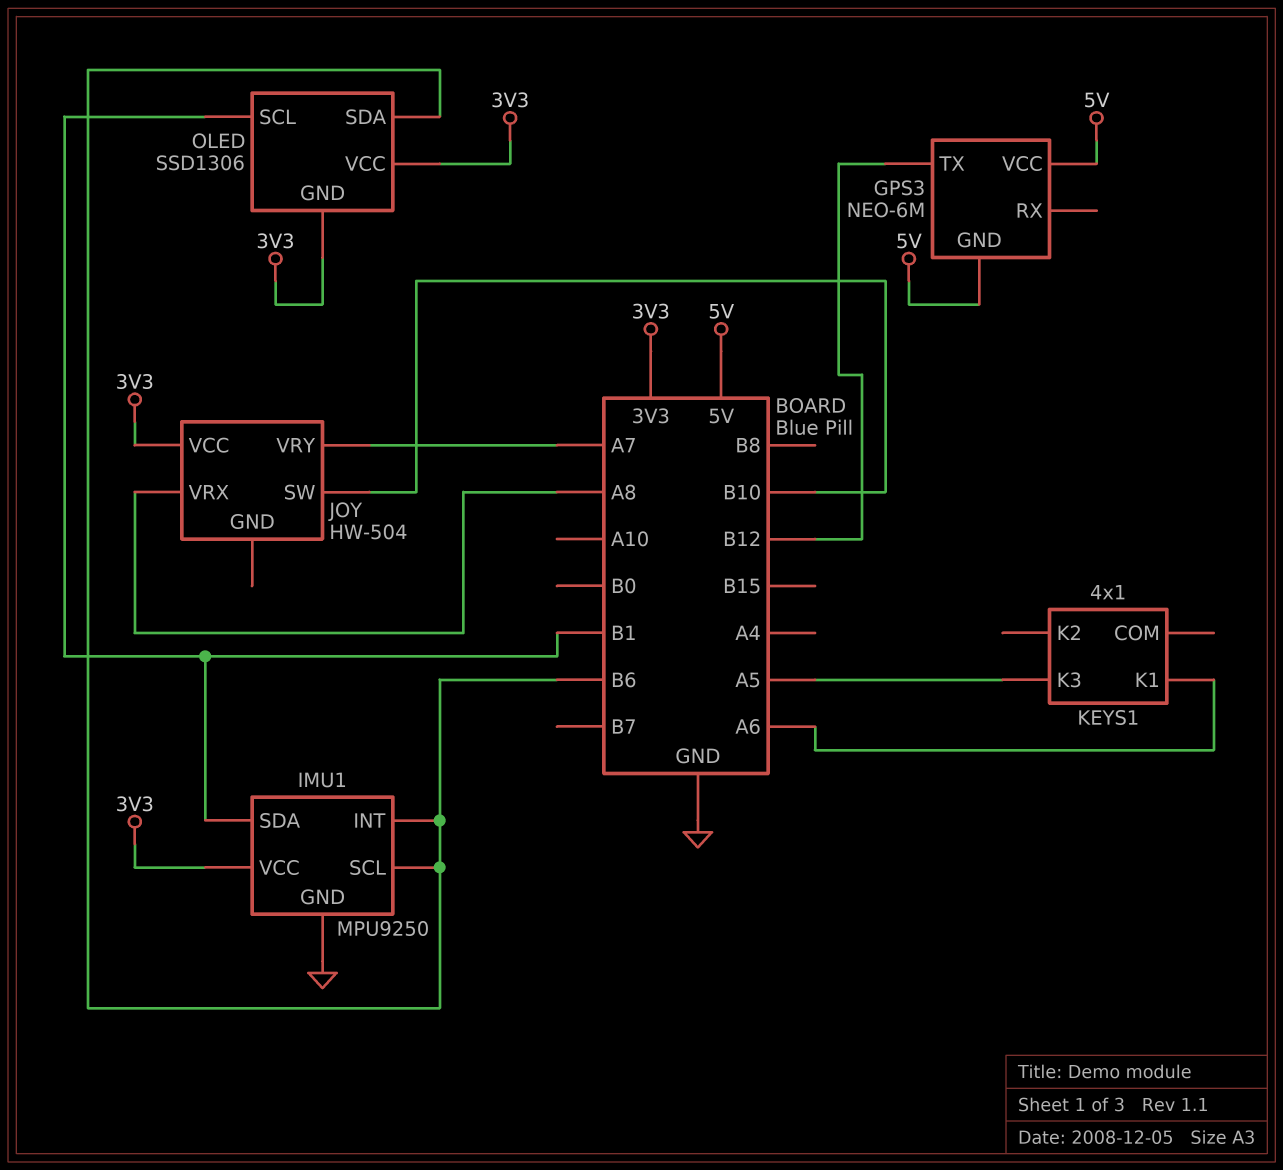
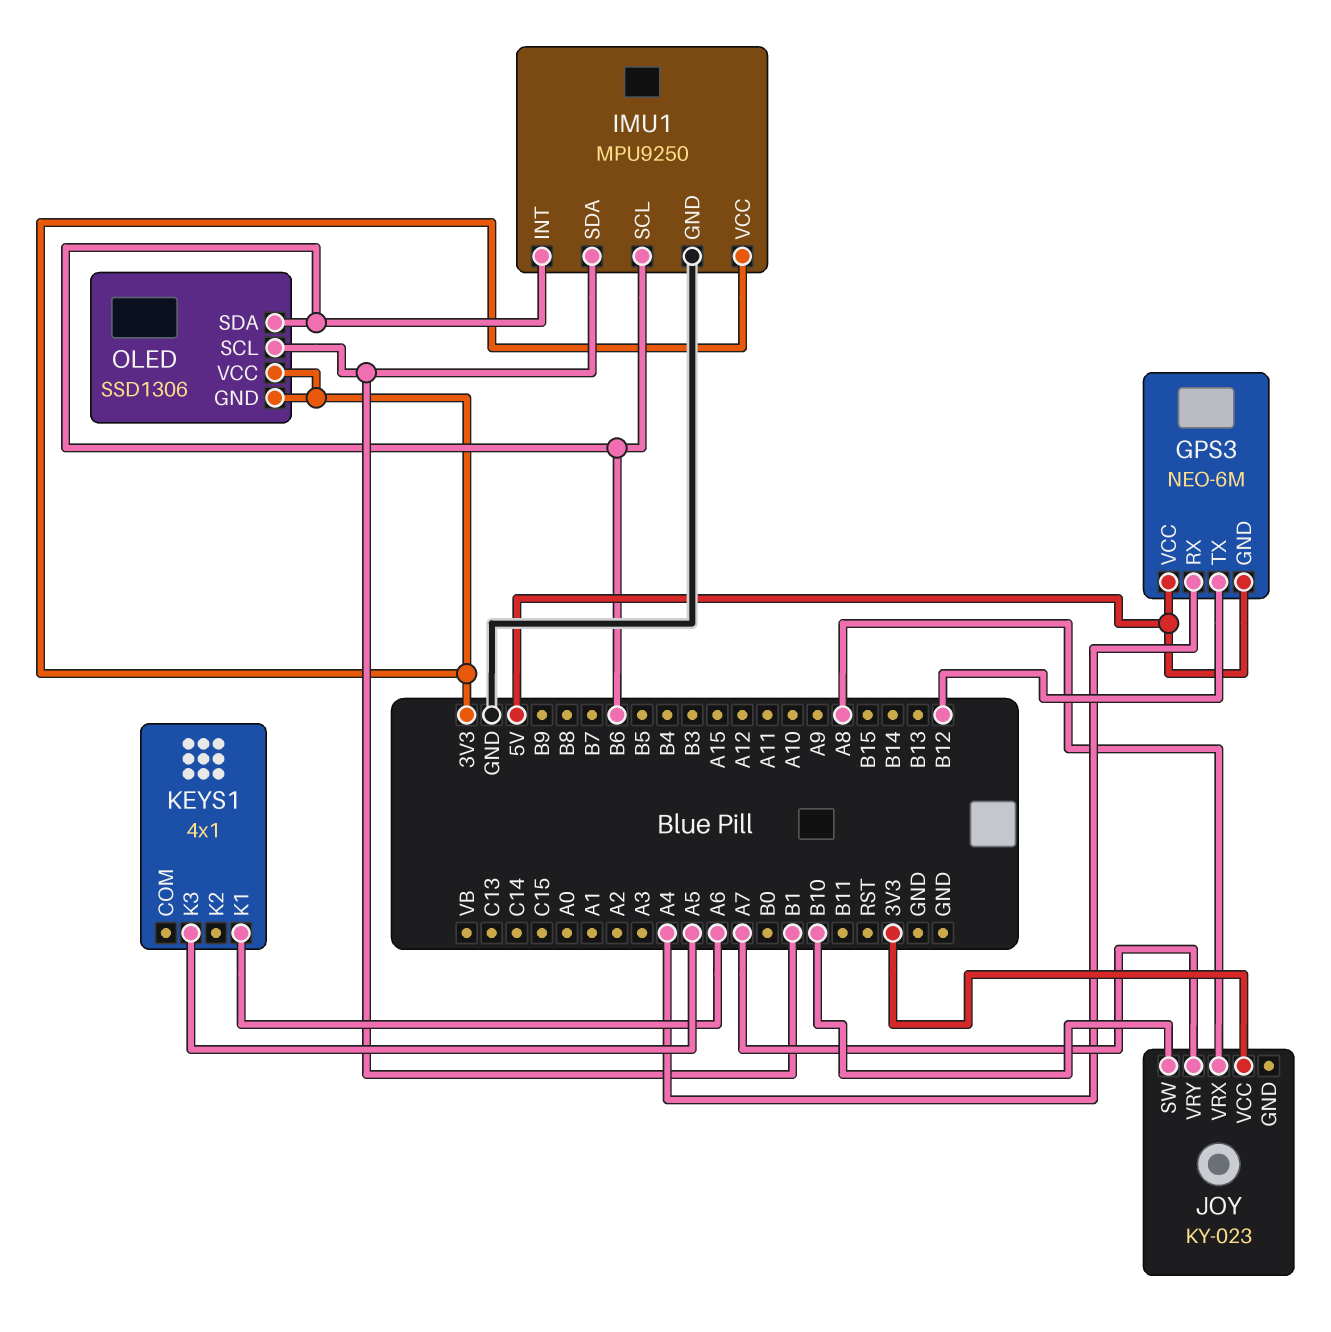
GPS3 pin RX: none -> A4
JOY: HW-504 -> KY-023

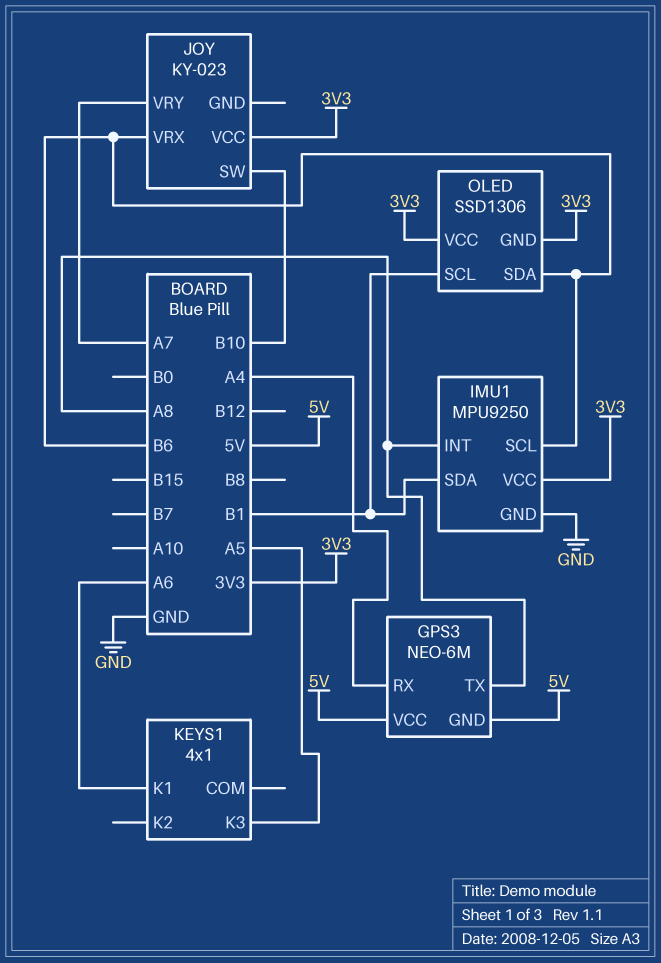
GPS3 pin TX: B12 -> A8
IMU1 pin INT: B6 -> A8
JOY pin VRX: A8 -> B6

